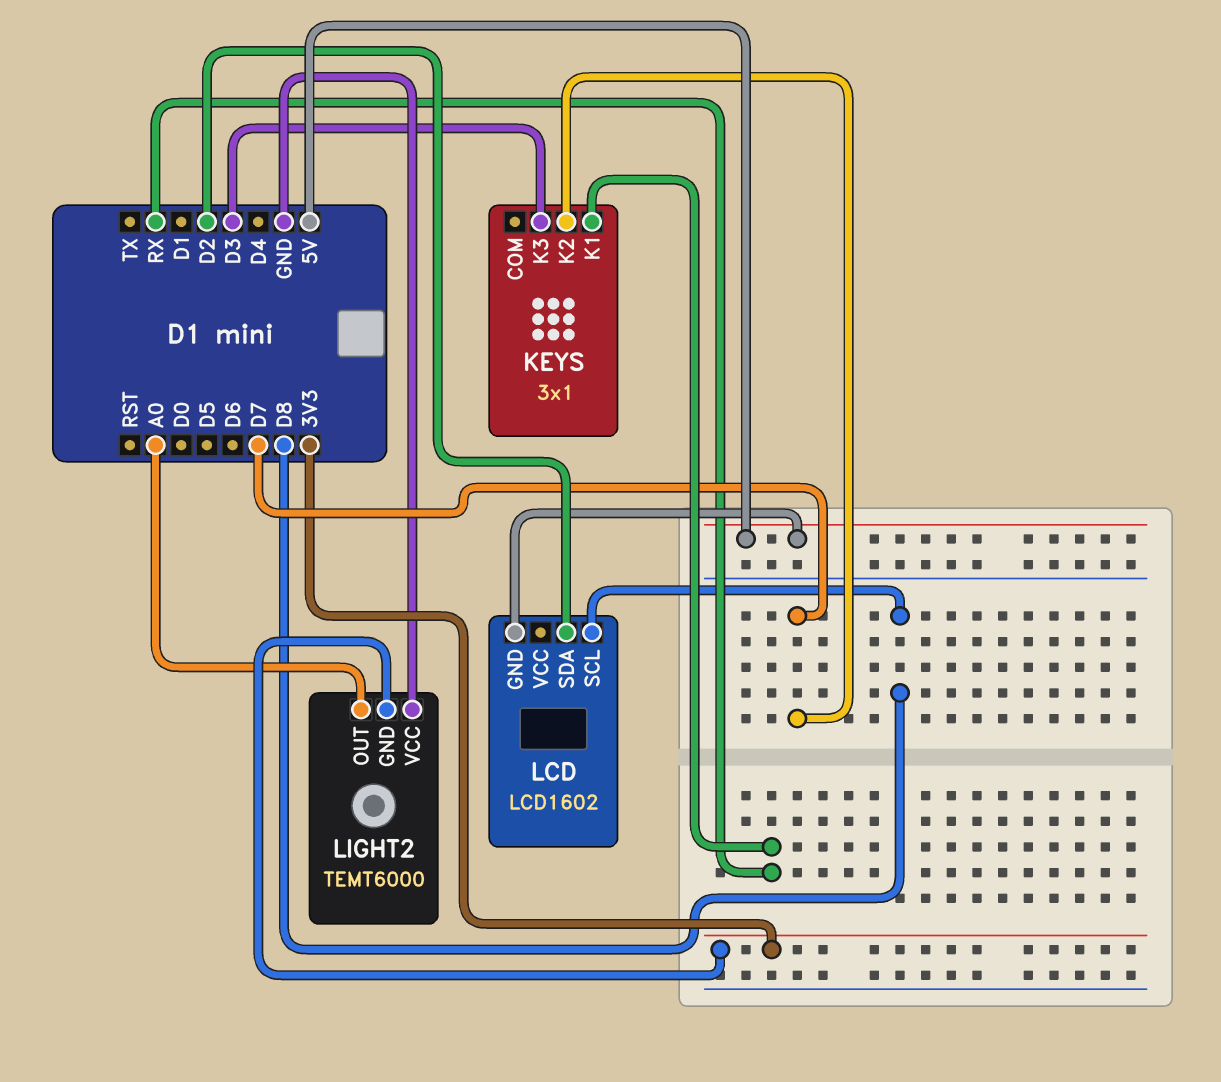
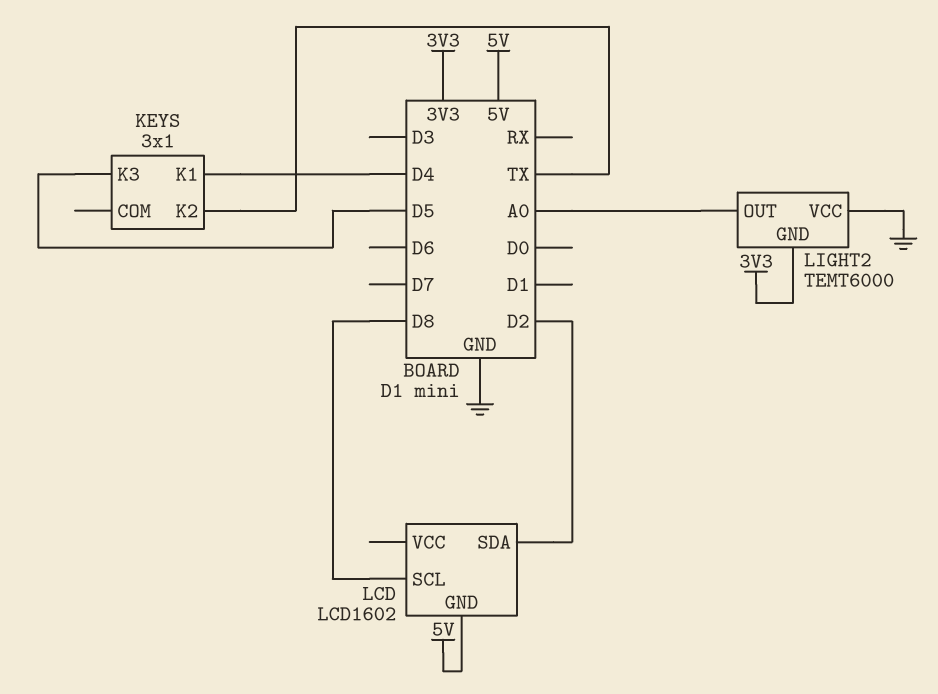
KEYS pin K1: RX -> D4
KEYS pin K2: D7 -> TX
KEYS pin K3: D3 -> D5

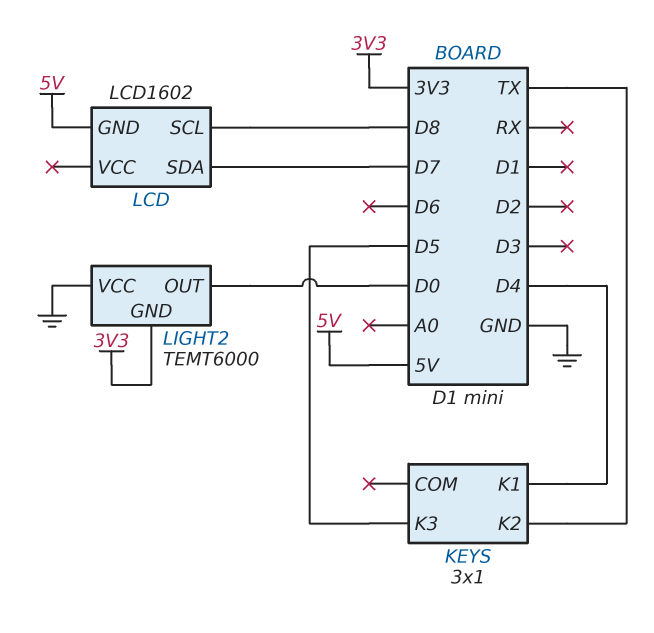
LCD pin SDA: D2 -> D7
LIGHT2 pin OUT: A0 -> D0

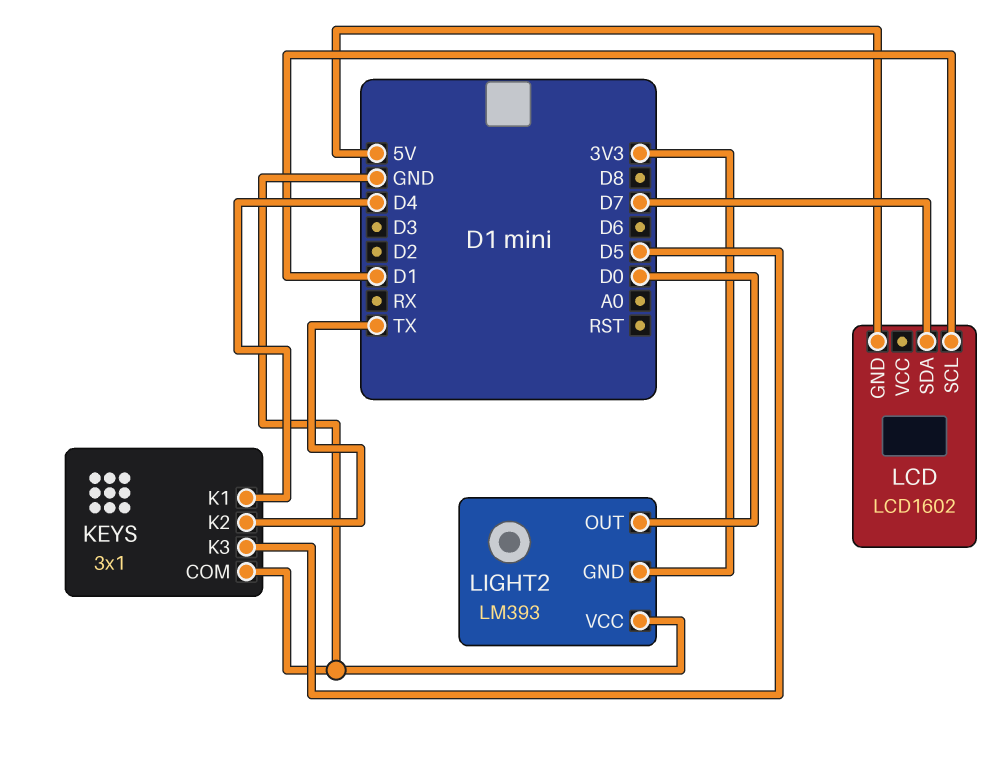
KEYS pin COM: none -> GND
LCD pin SCL: D8 -> D1
LIGHT2: TEMT6000 -> LM393

